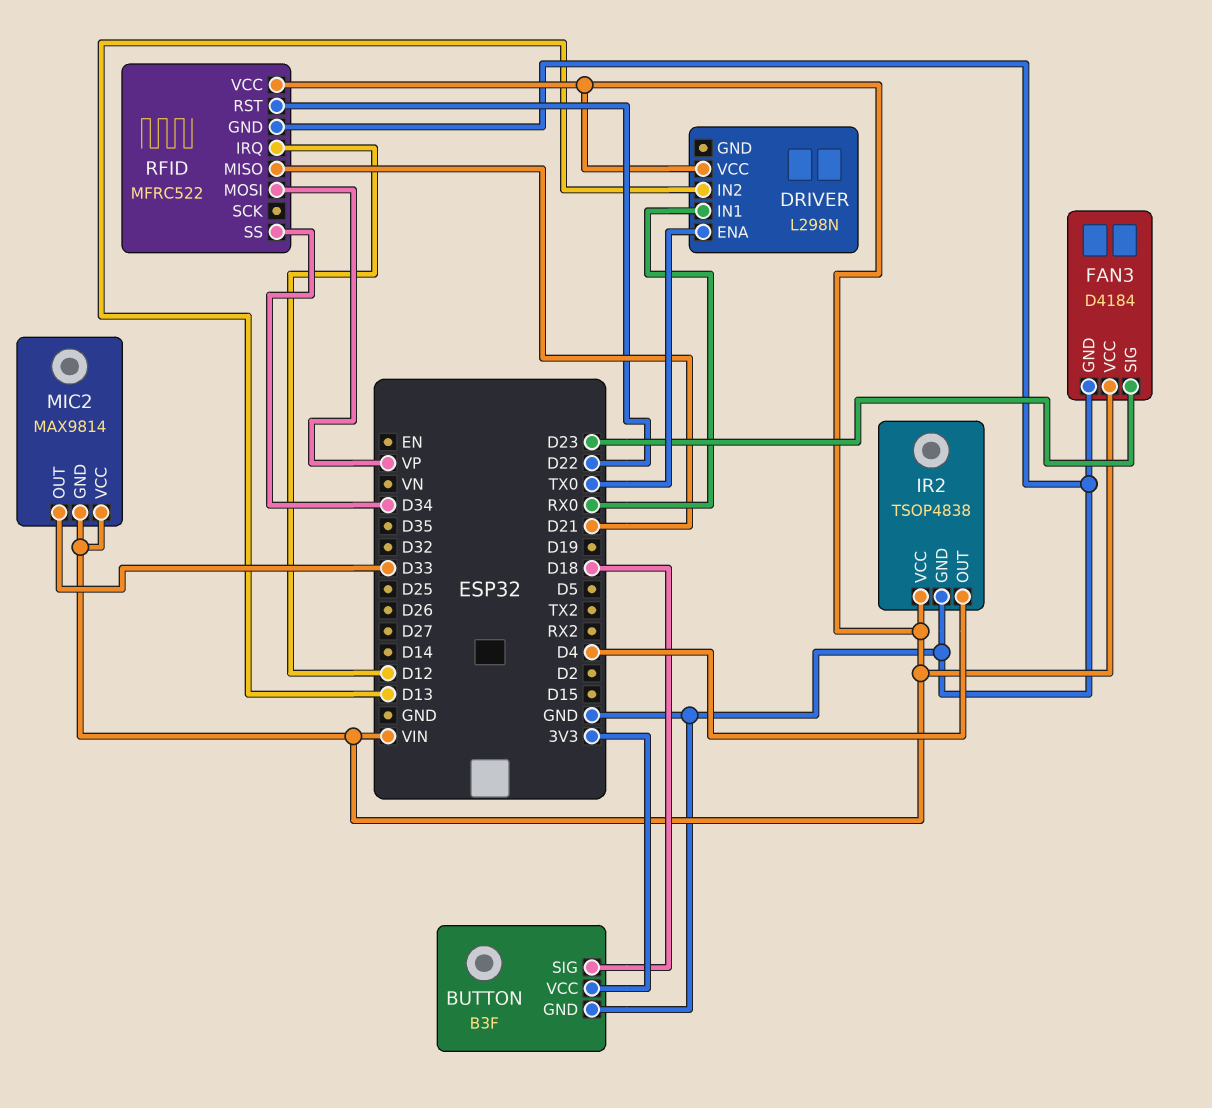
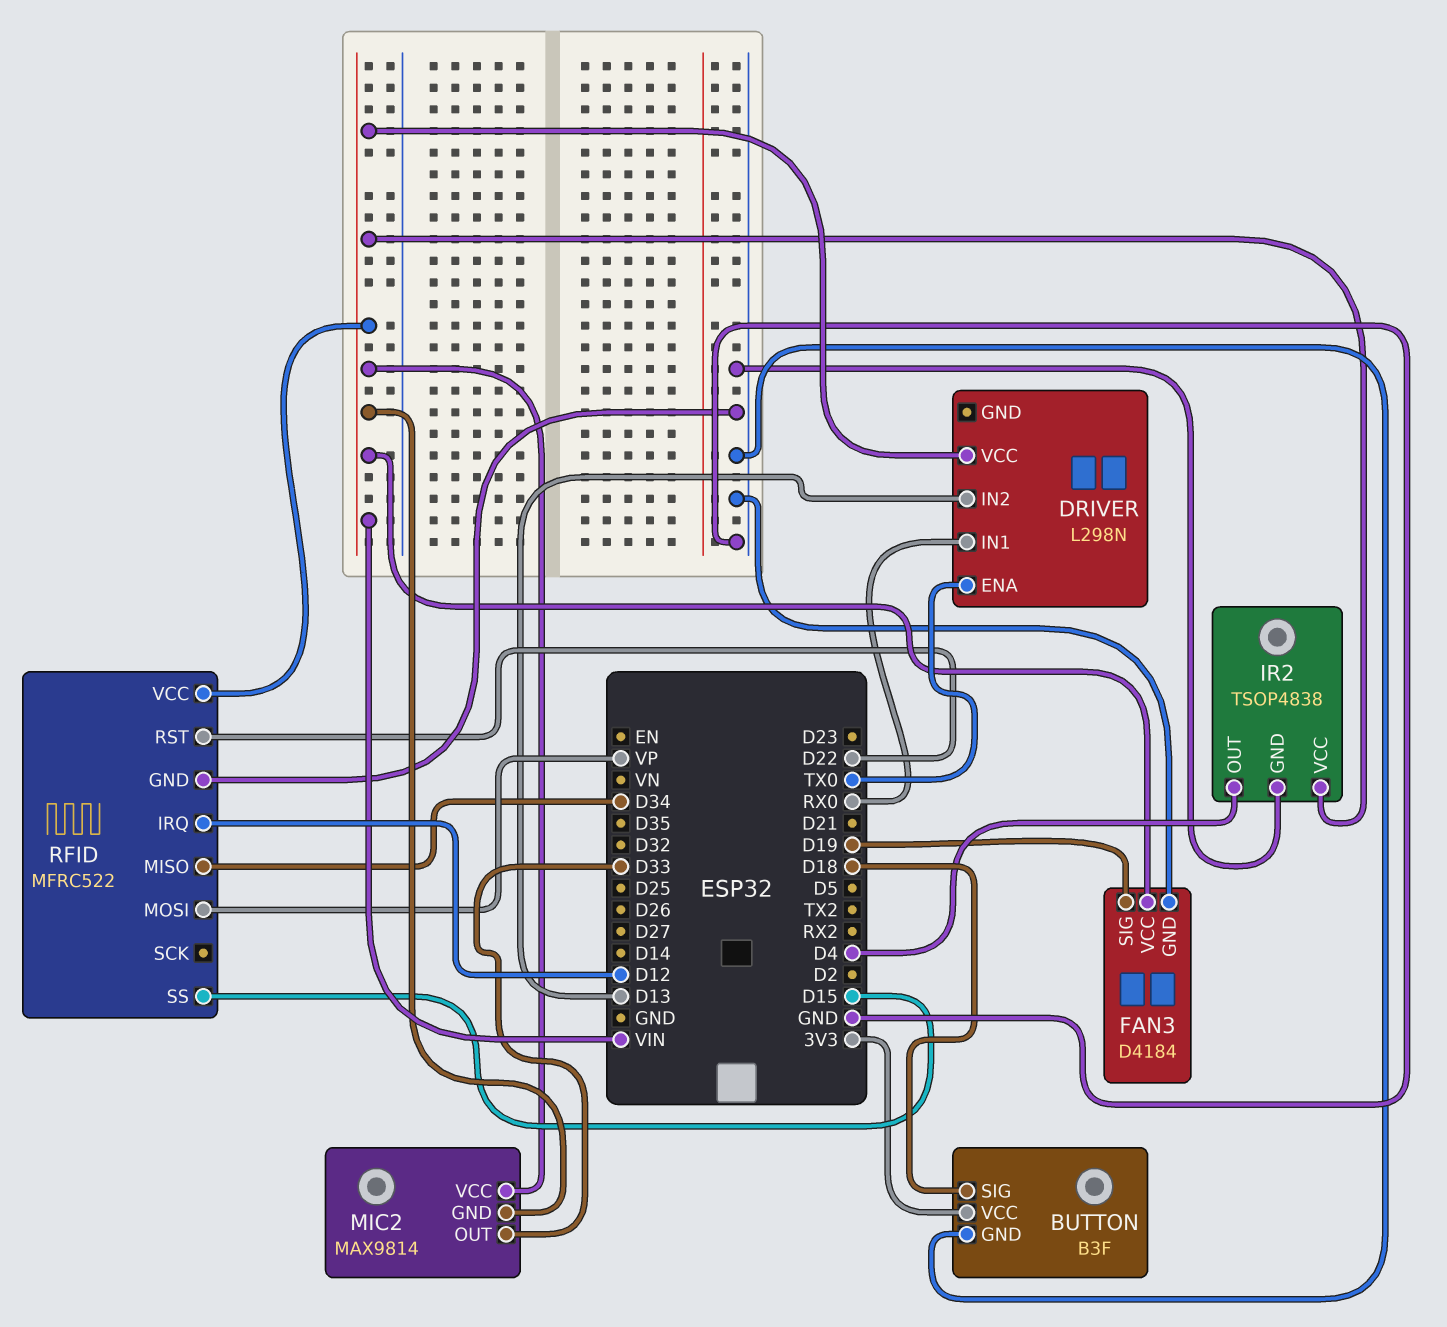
FAN3 pin SIG: D23 -> D19
RFID pin MISO: D21 -> D34
RFID pin SS: D34 -> D15

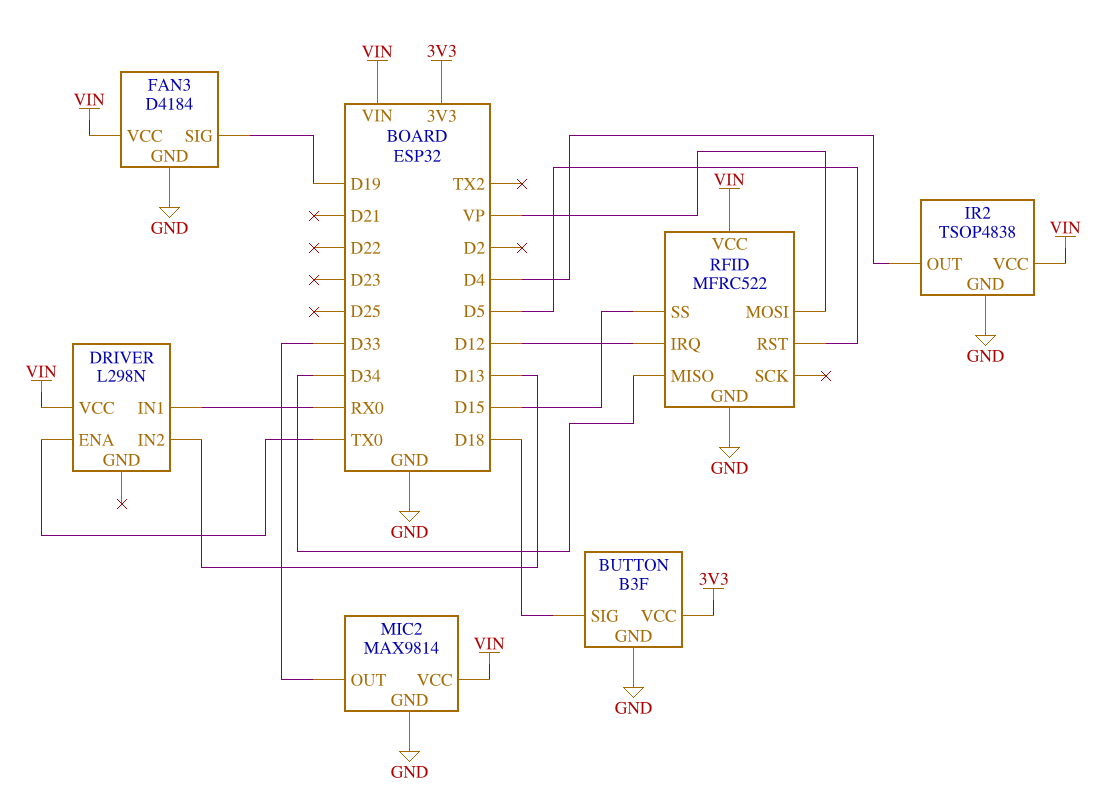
MIC2 pin GND: VIN -> GND
RFID pin RST: D22 -> D5

